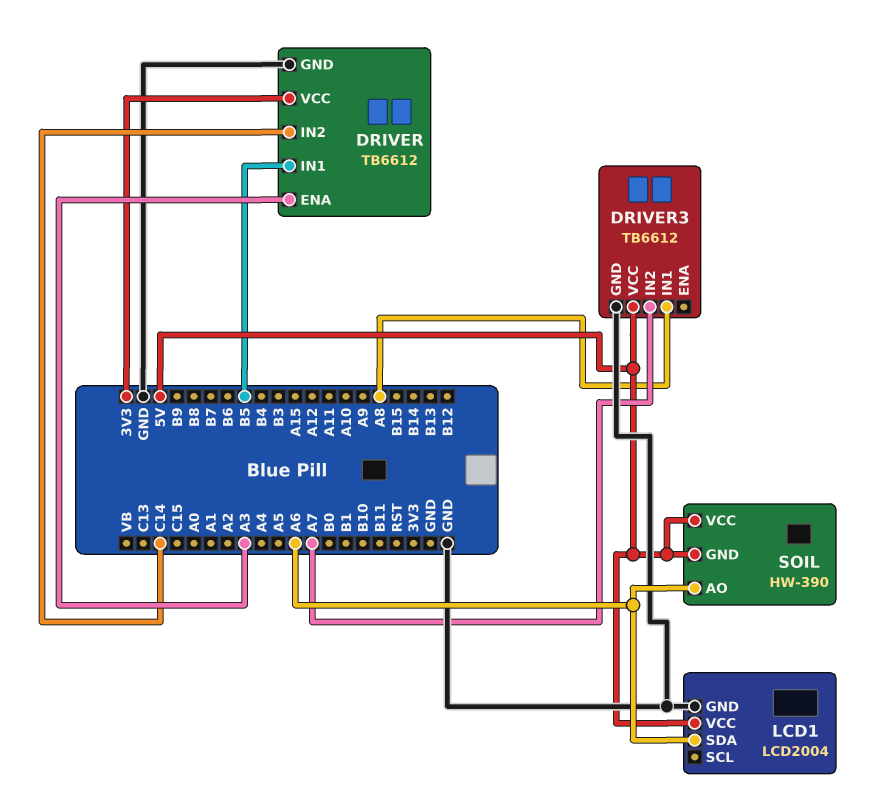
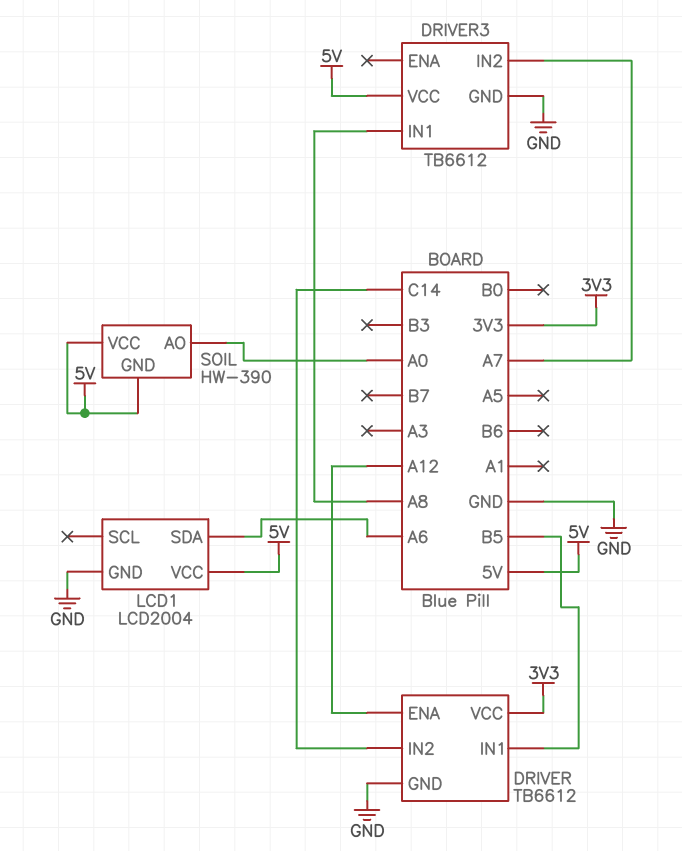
DRIVER pin ENA: A3 -> A12
SOIL pin AO: A6 -> A0

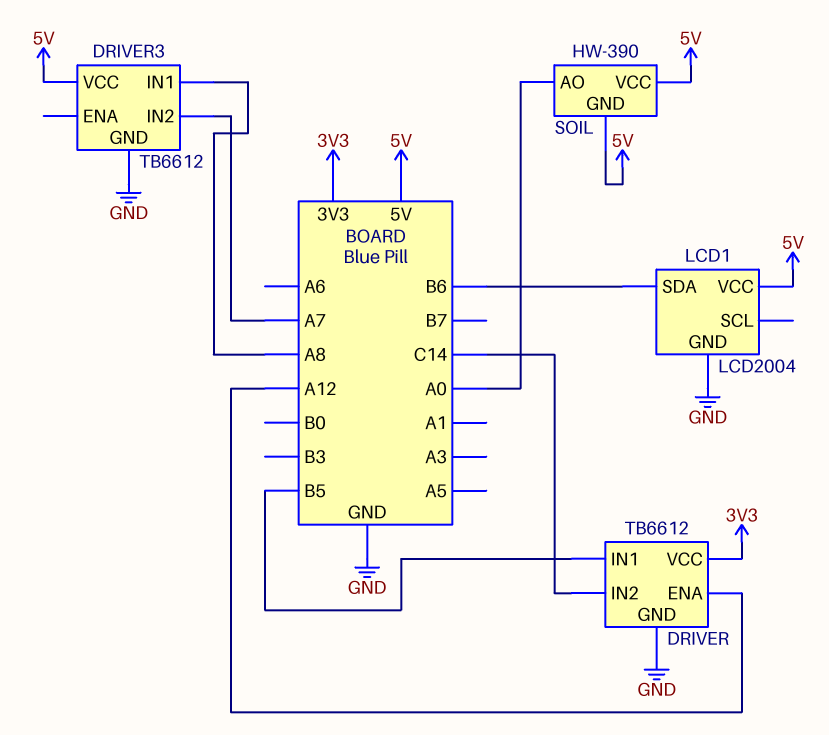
LCD1 pin SDA: A6 -> B6

